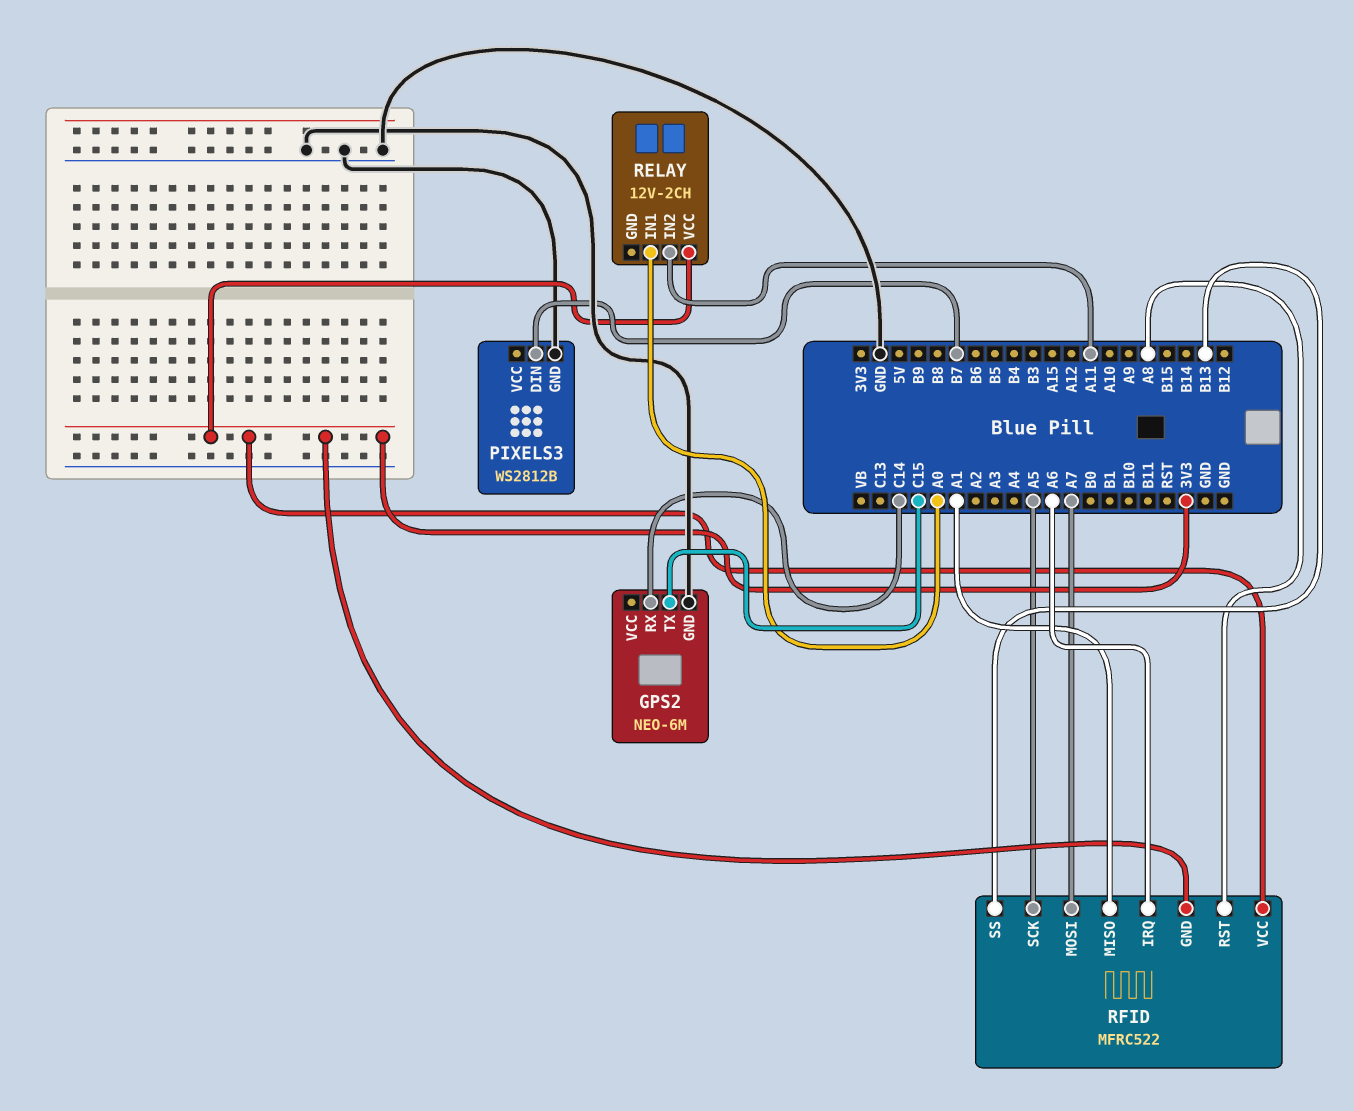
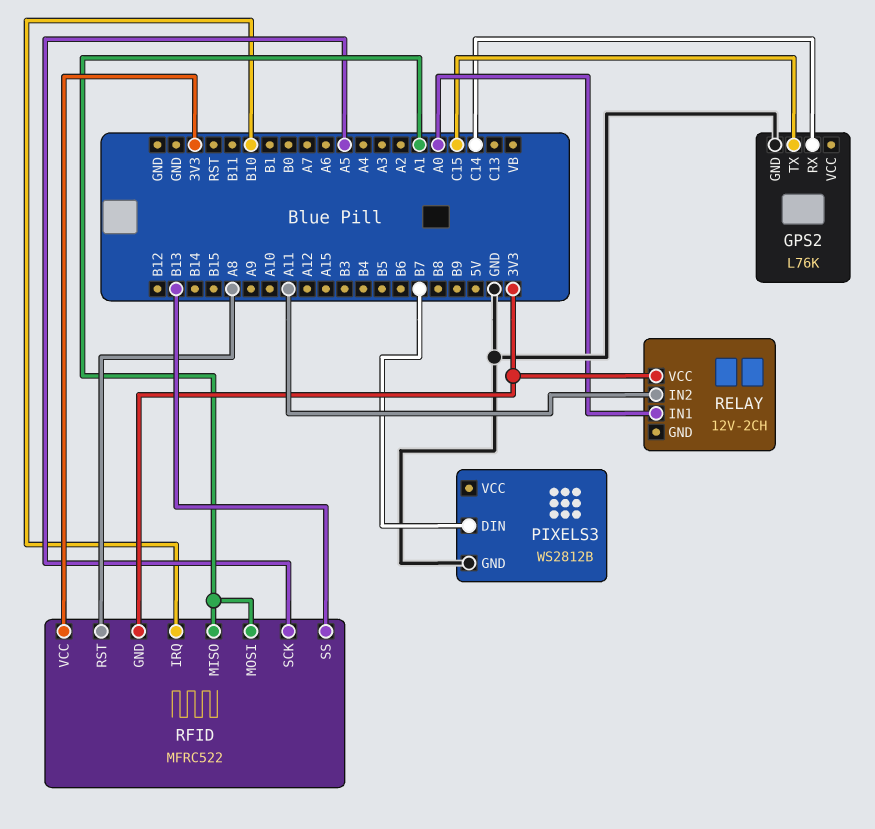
GPS2: NEO-6M -> L76K
RFID pin IRQ: A6 -> B10
RFID pin MOSI: A7 -> A1

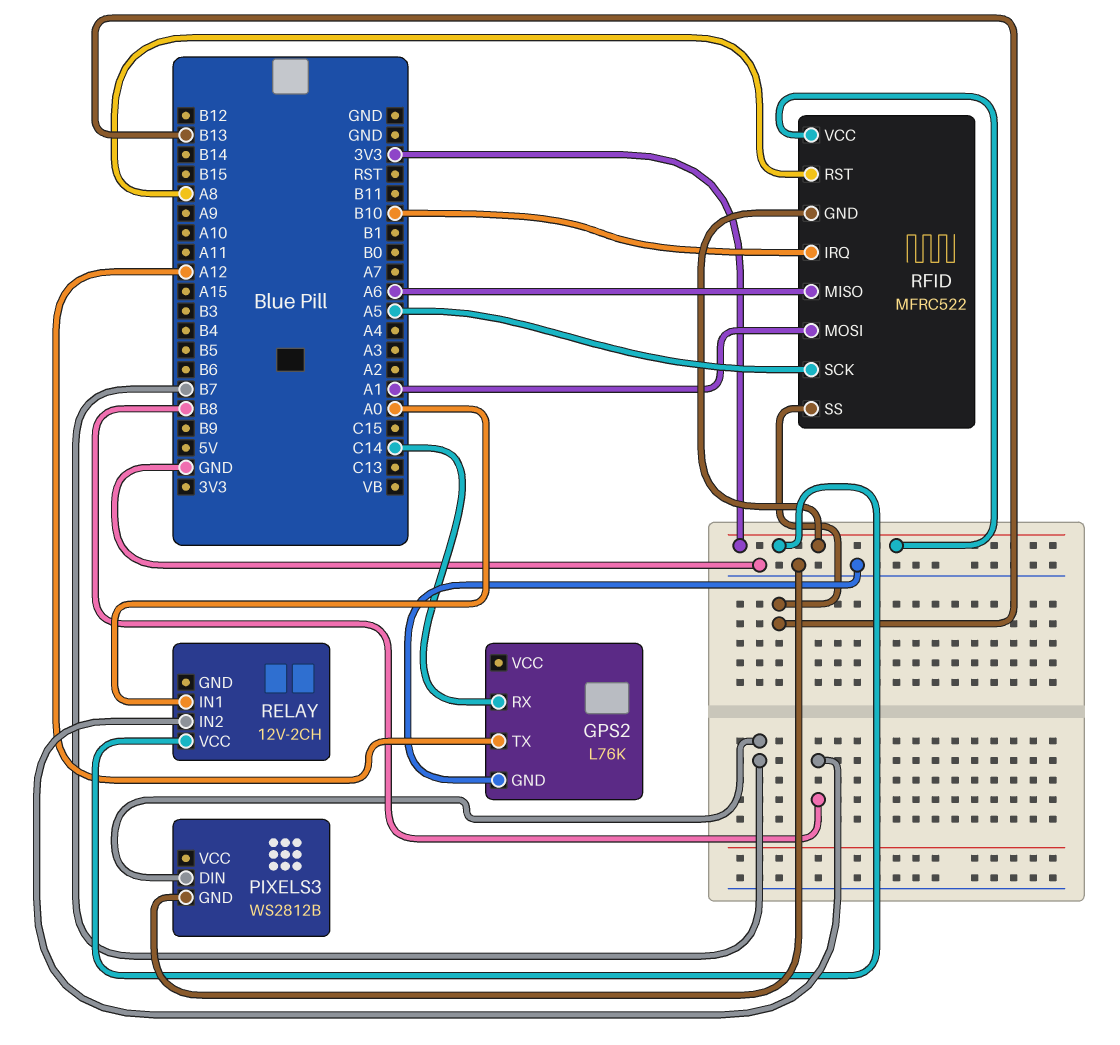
GPS2 pin TX: C15 -> A12
RELAY pin IN2: A11 -> B8
RFID pin MISO: A1 -> A6

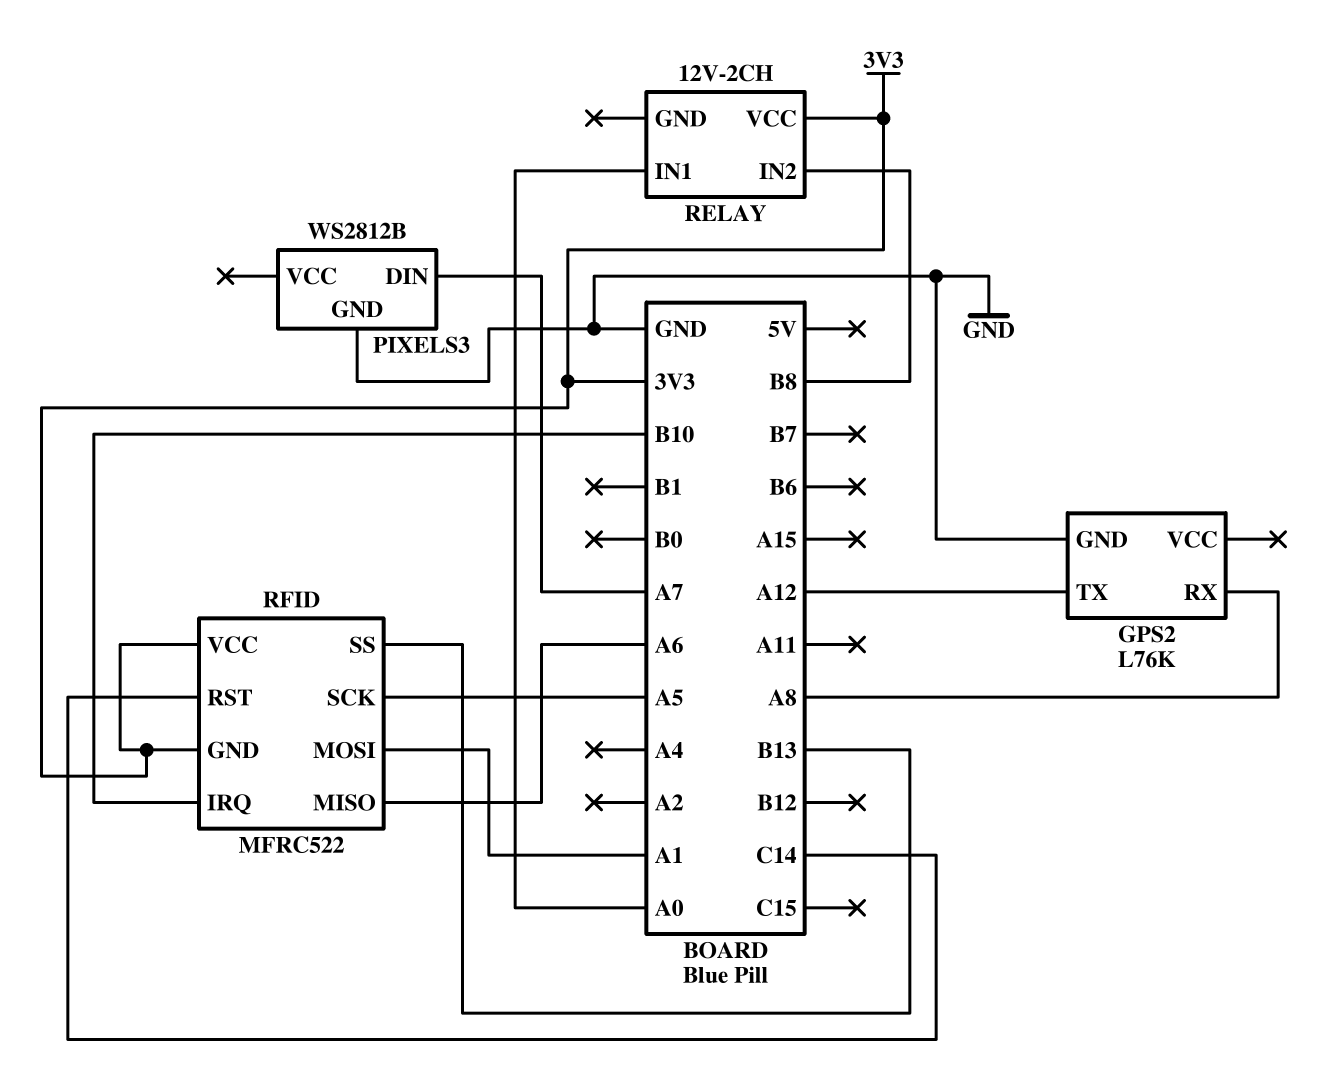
GPS2 pin RX: C14 -> A8
PIXELS3 pin DIN: B7 -> A7
RFID pin RST: A8 -> C14

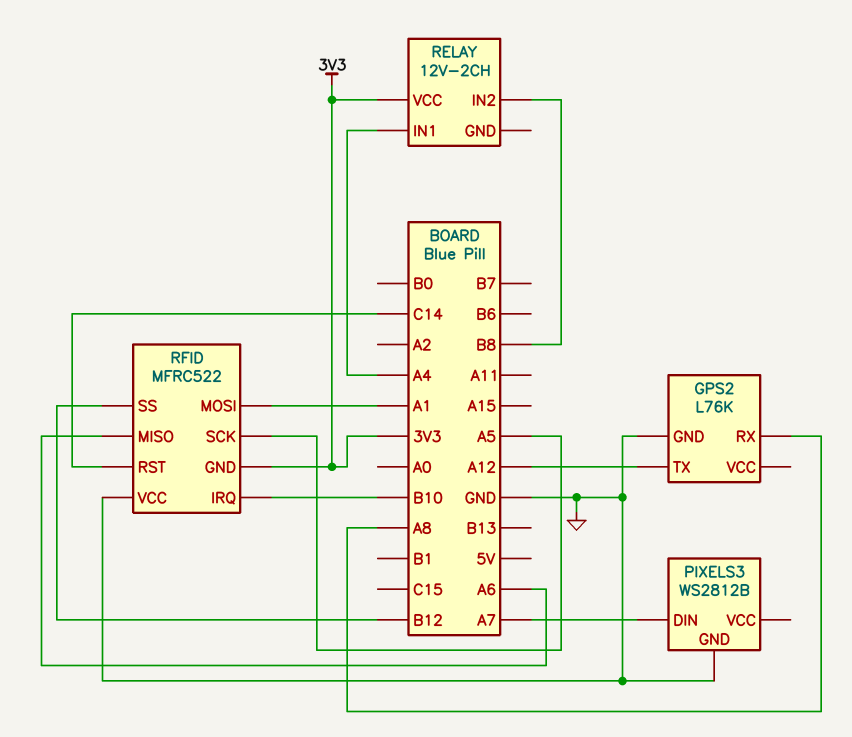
RELAY pin IN1: A0 -> A4
RFID pin SS: B13 -> B12
RFID pin VCC: 3V3 -> GND

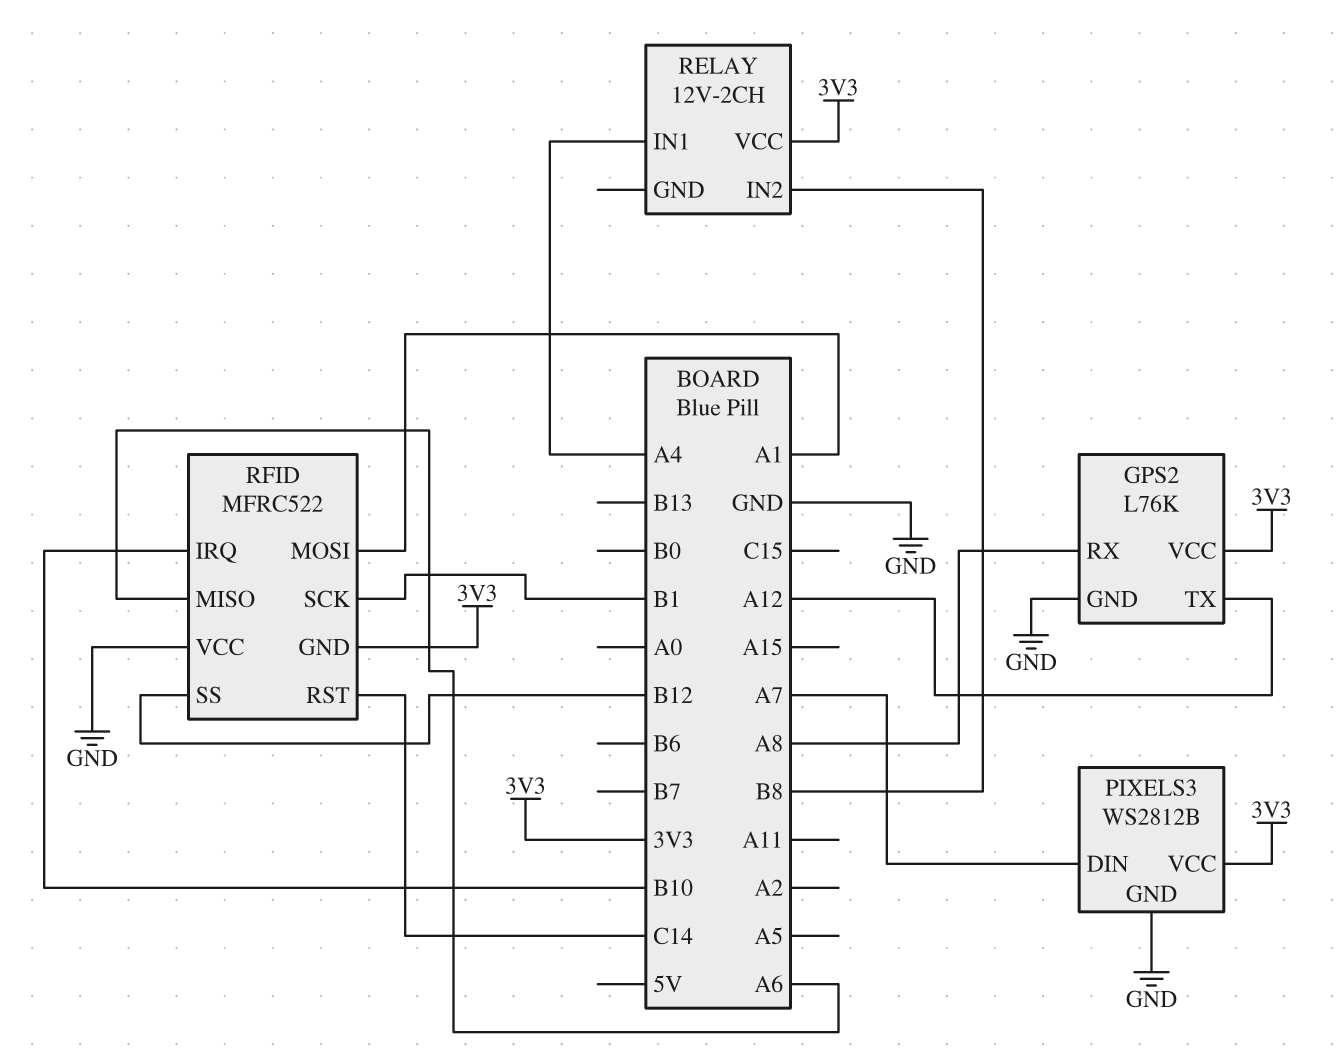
GPS2 pin VCC: none -> 3V3
PIXELS3 pin VCC: none -> 3V3
RFID pin SCK: A5 -> B1

